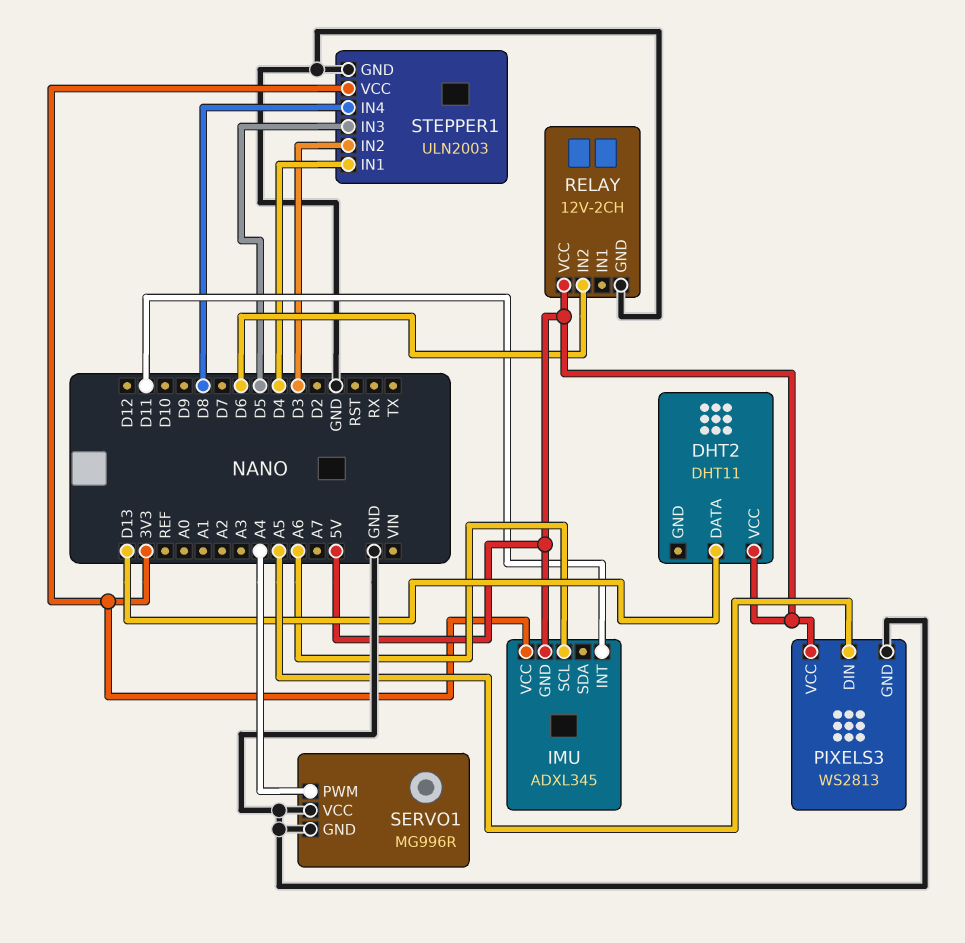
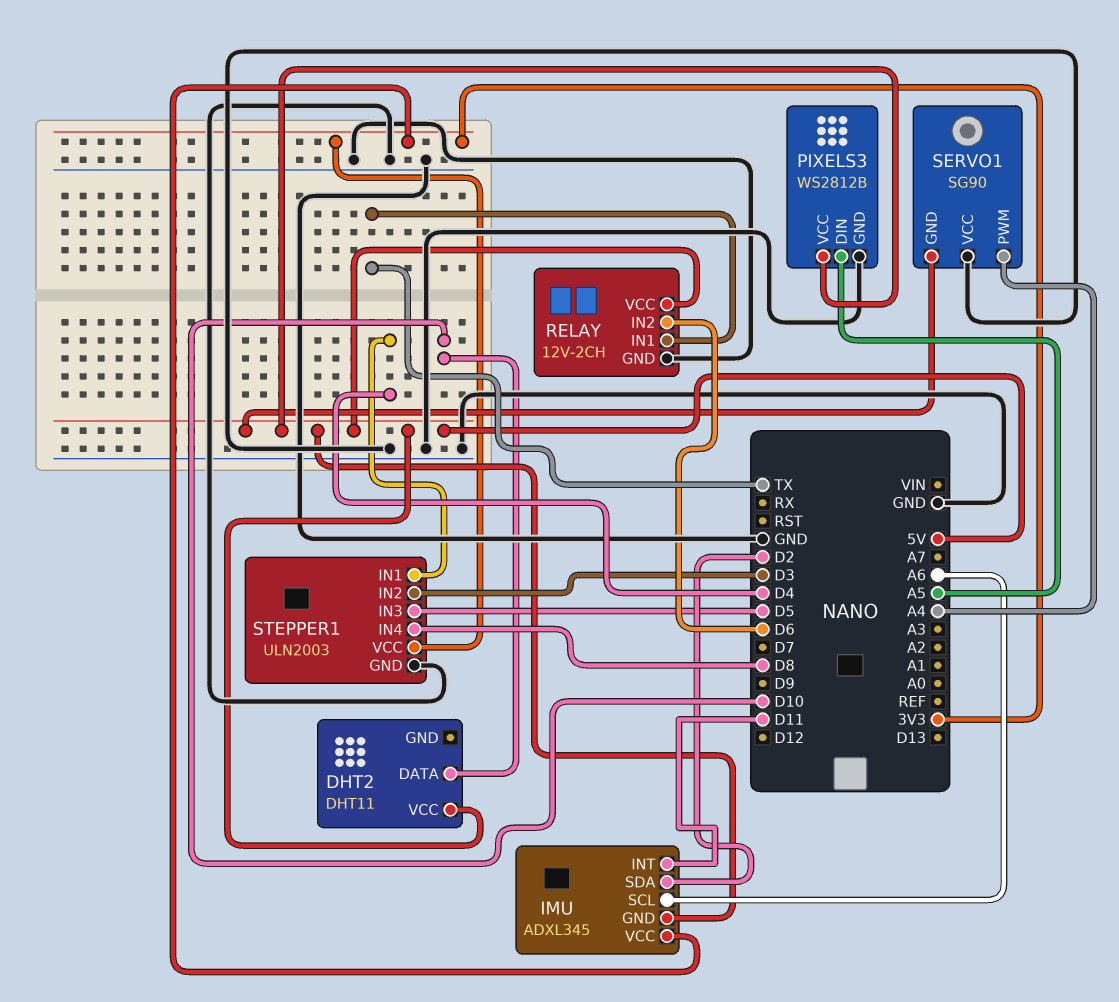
DHT2 pin DATA: D13 -> D10
IMU pin SDA: none -> D2
PIXELS3: WS2813 -> WS2812B
RELAY pin IN1: none -> TX
SERVO1: MG996R -> SG90
SERVO1 pin GND: GND -> 5V

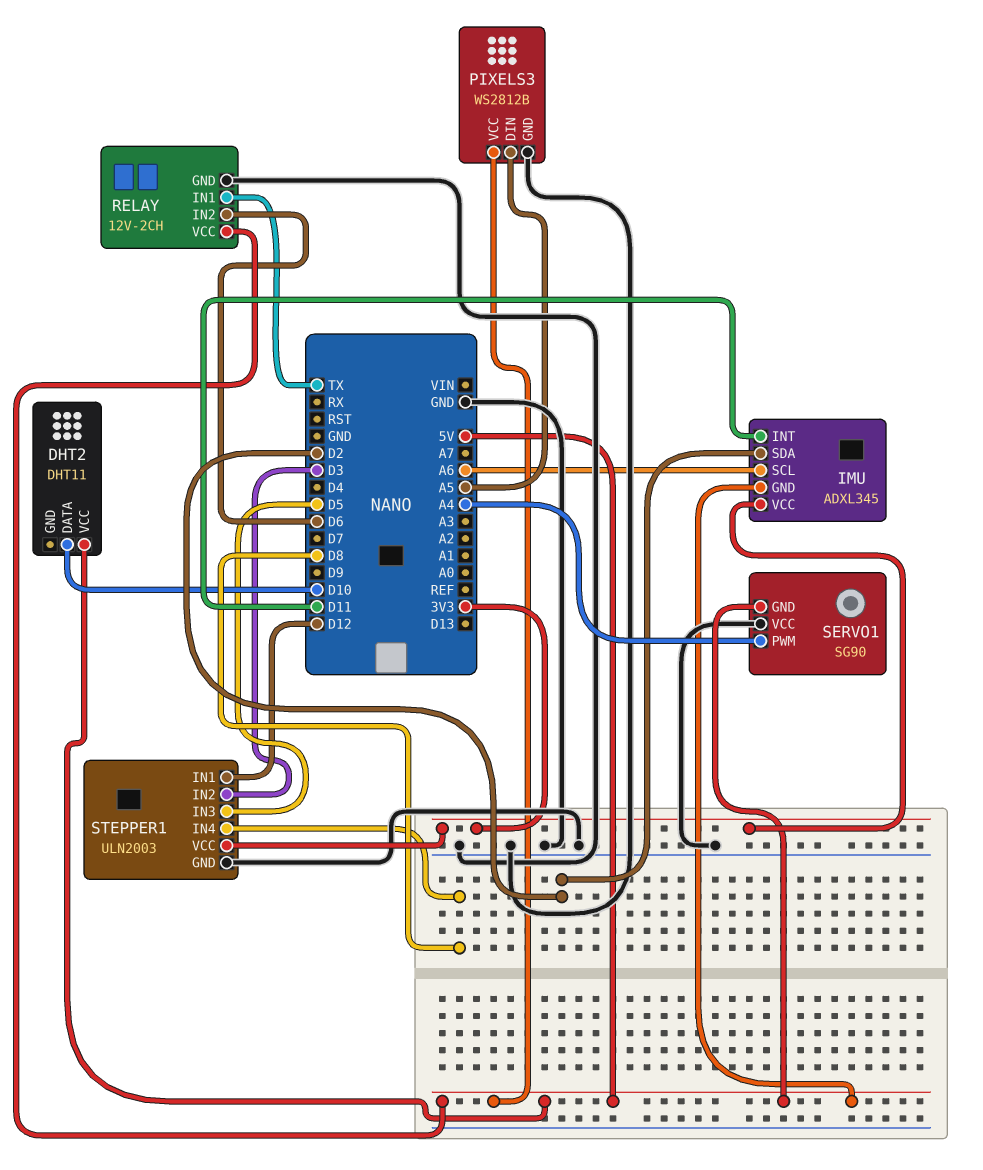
STEPPER1 pin IN1: D4 -> D12

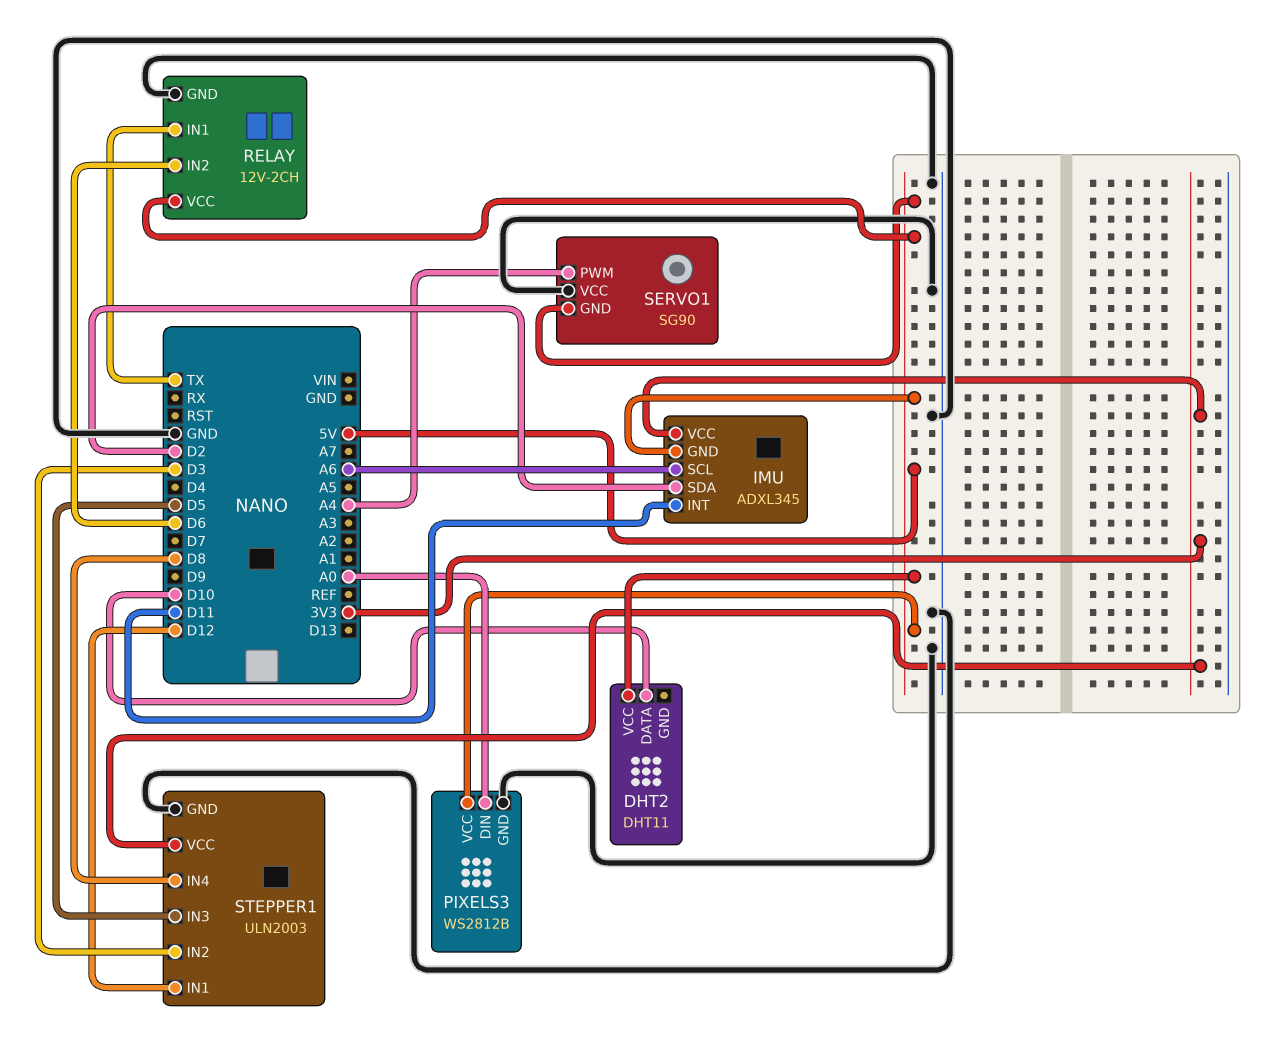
PIXELS3 pin DIN: A5 -> A0

